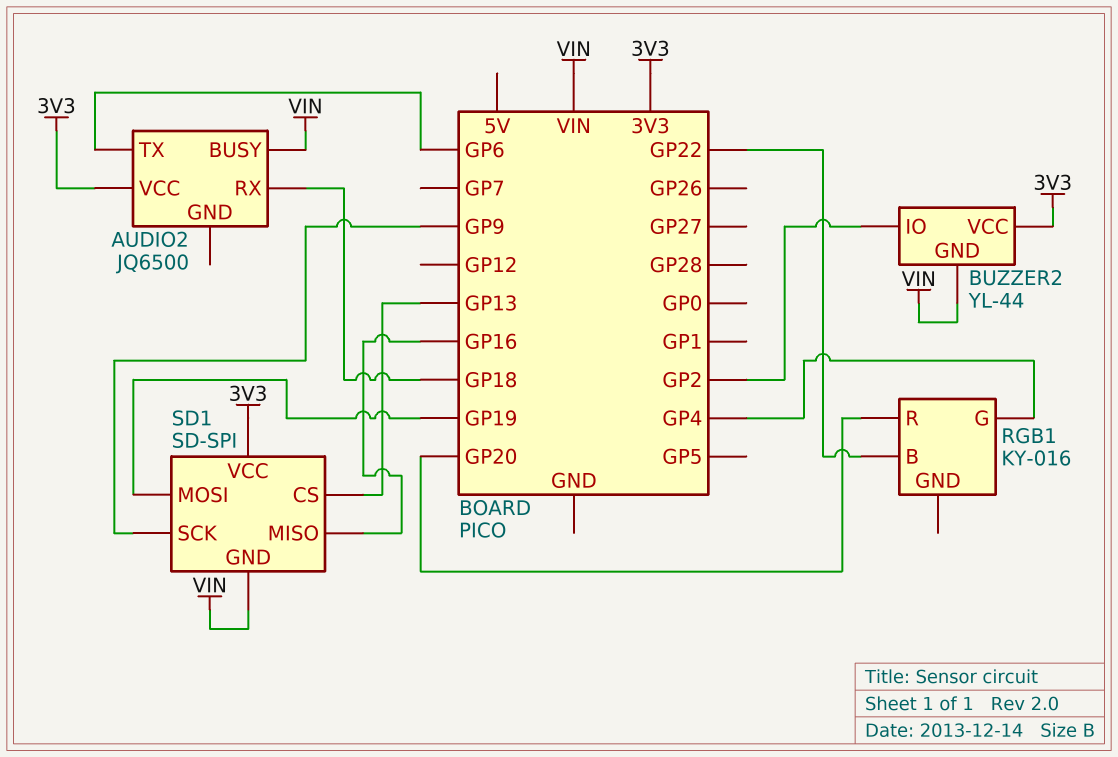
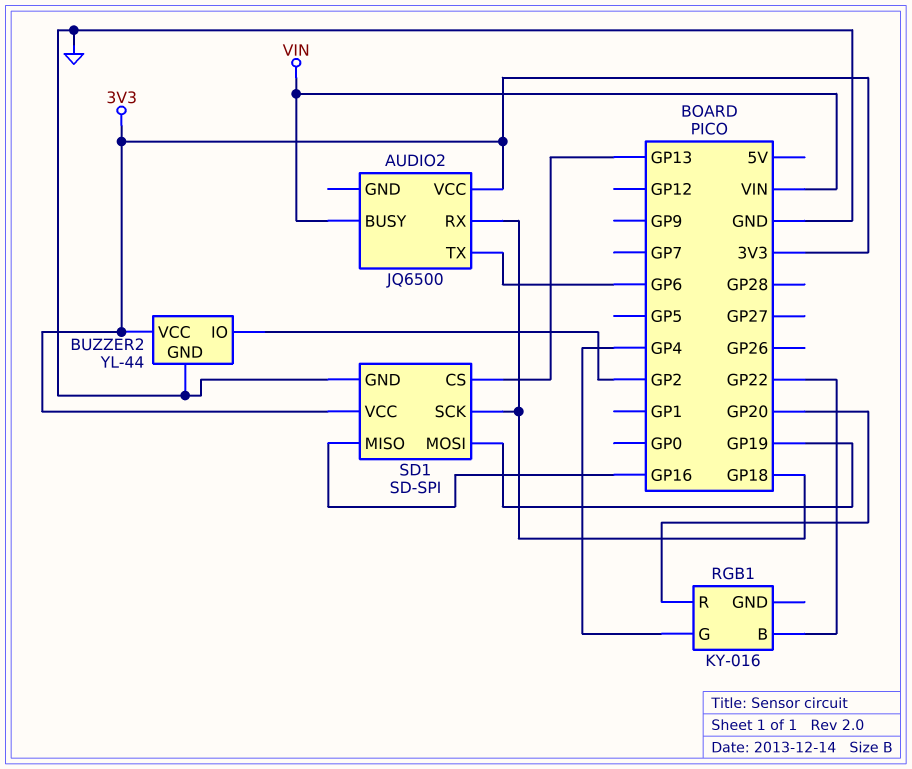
BUZZER2 pin GND: VIN -> GND
SD1 pin GND: VIN -> GND
SD1 pin SCK: GP9 -> GP18

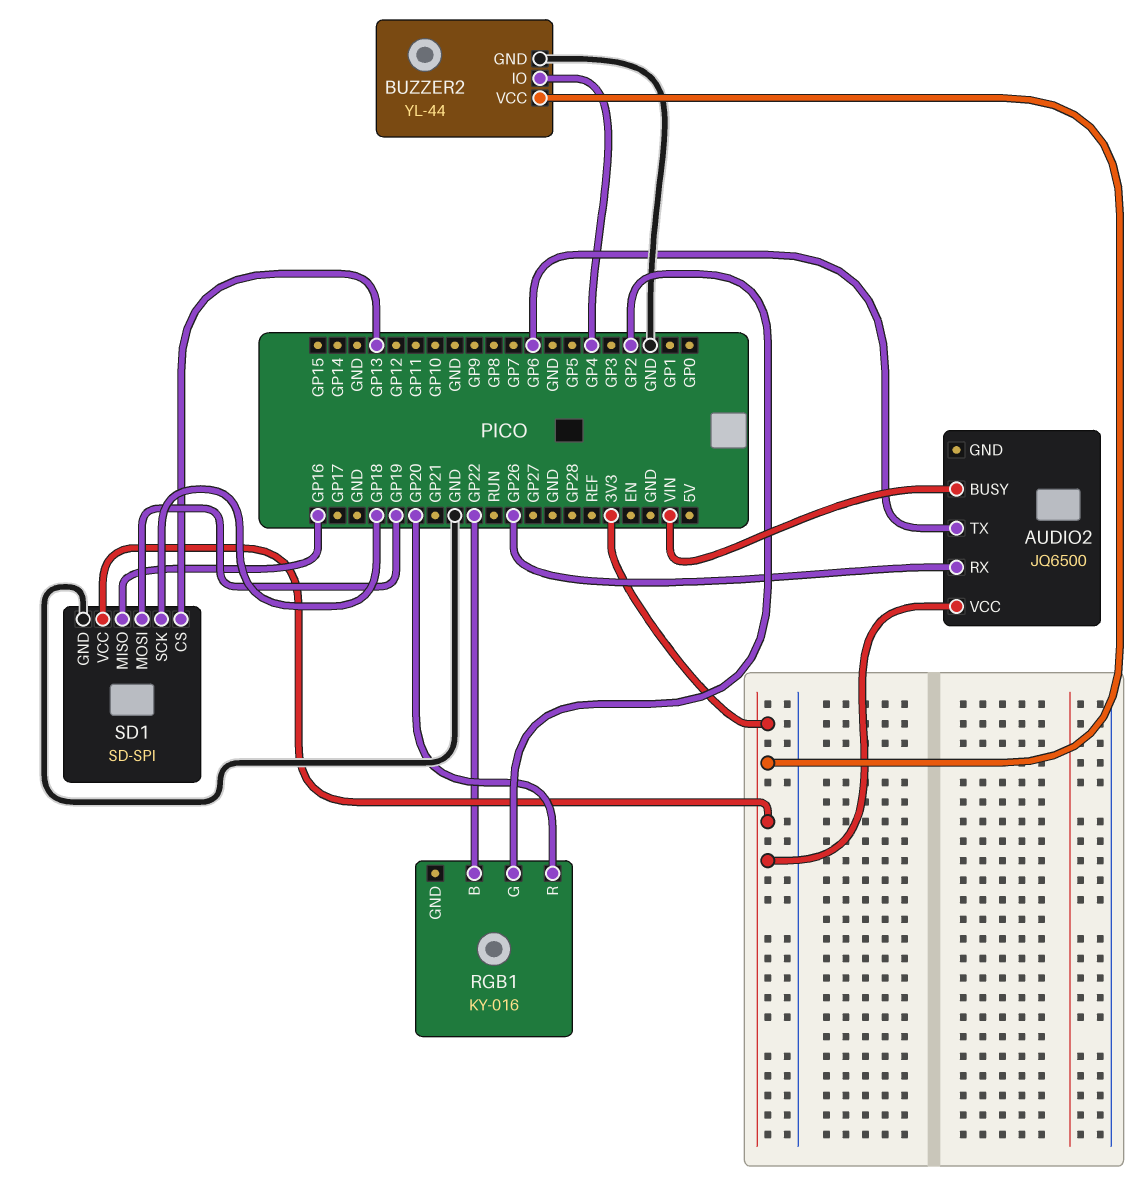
AUDIO2 pin RX: GP18 -> GP26
BUZZER2 pin IO: GP2 -> GP4
RGB1 pin G: GP4 -> GP2

